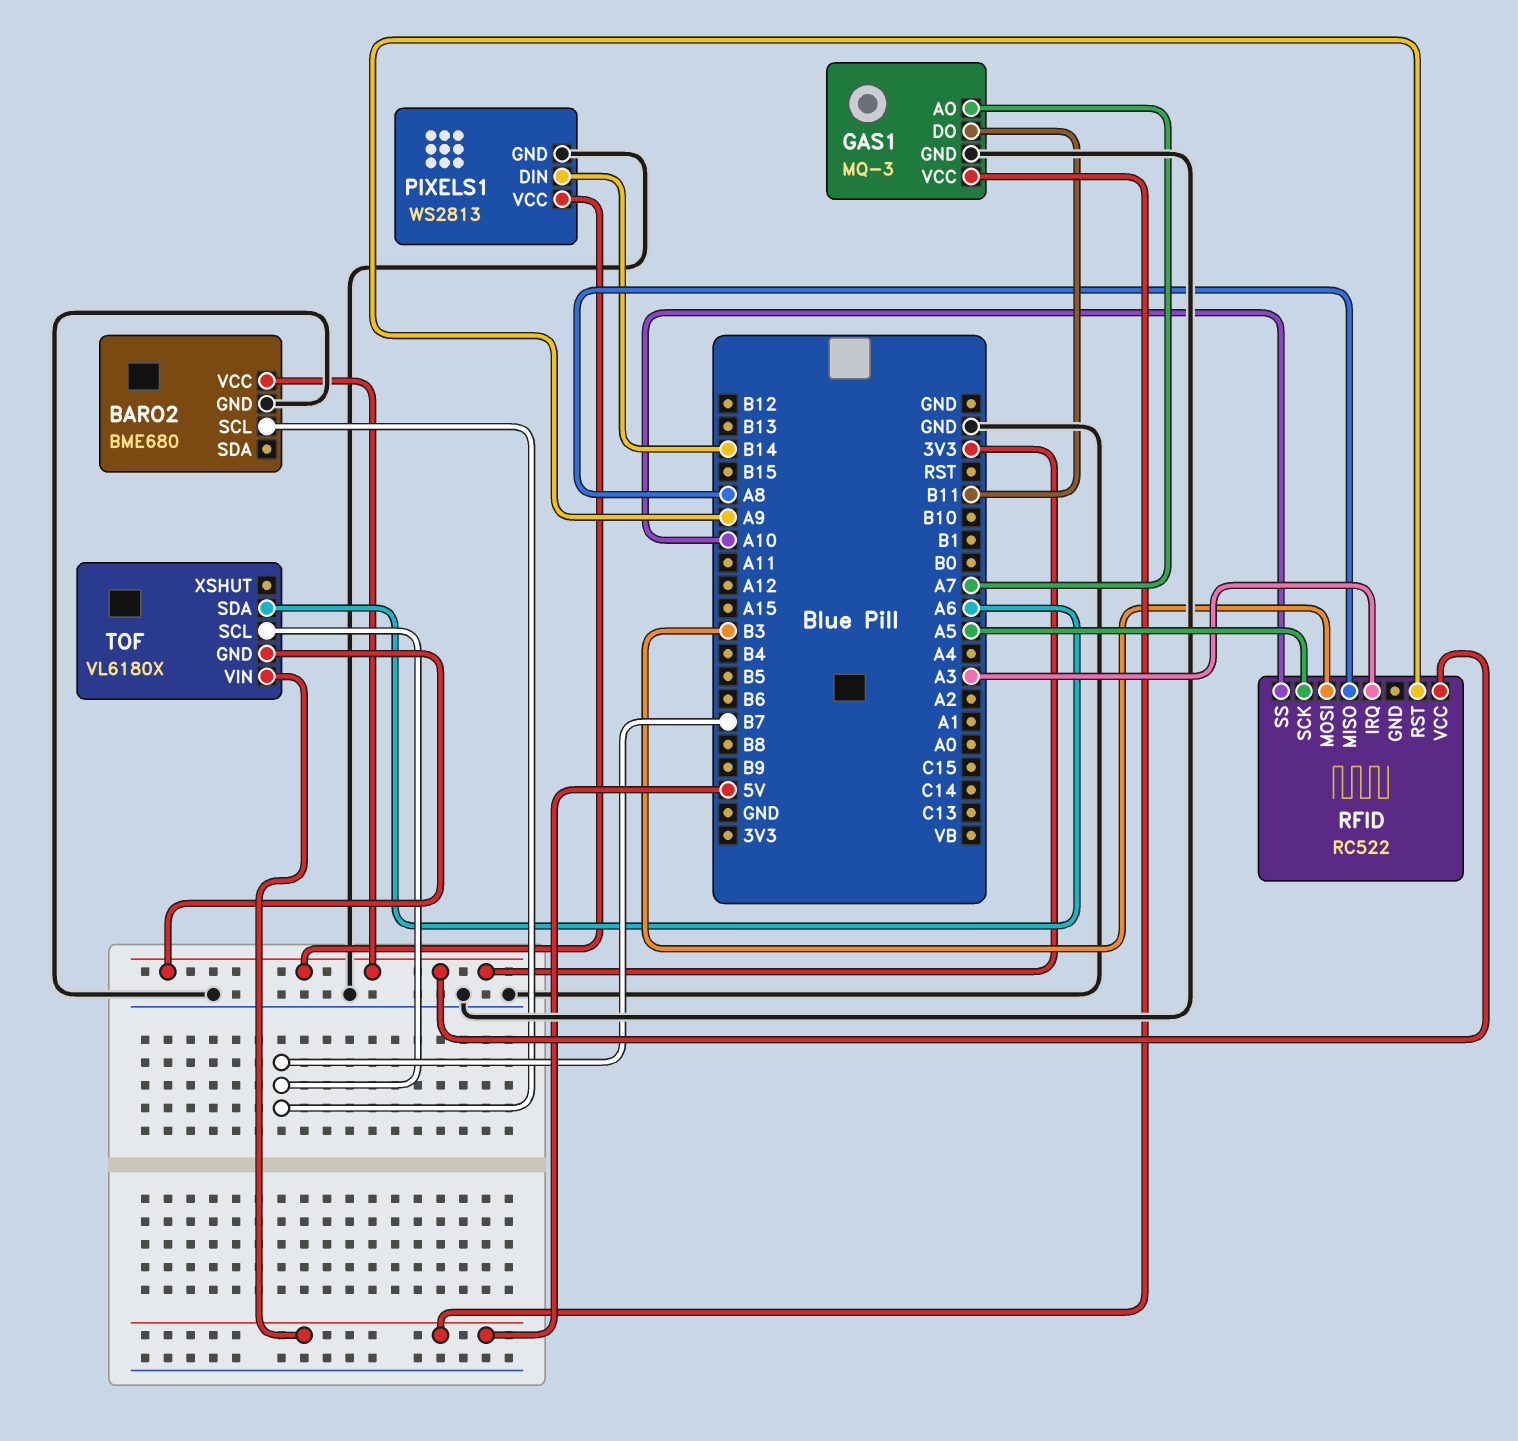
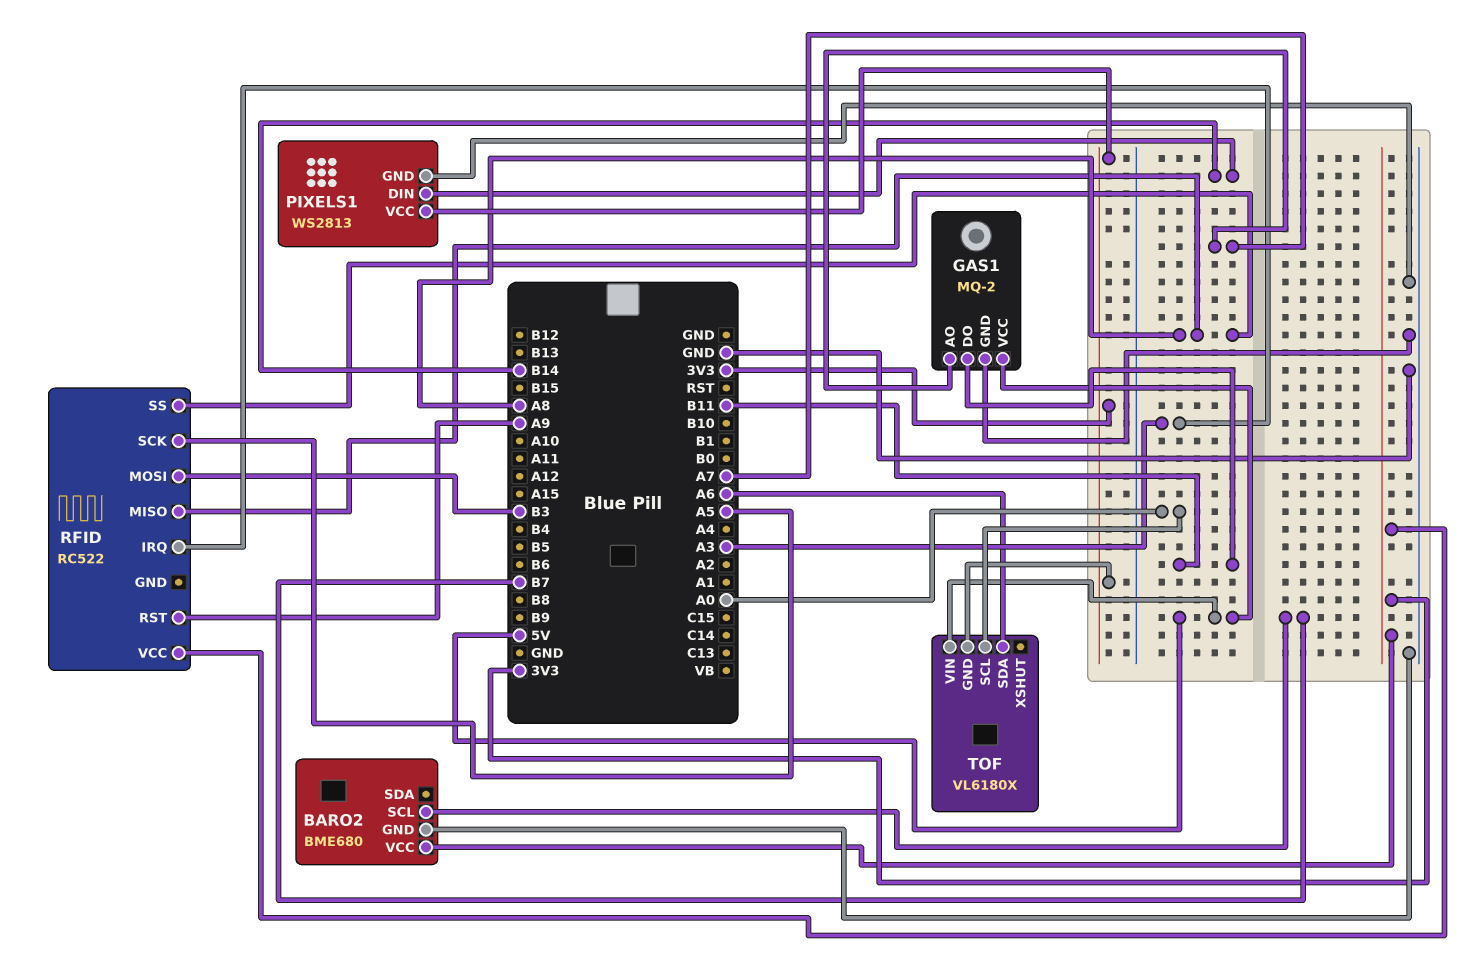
GAS1: MQ-3 -> MQ-2
RFID pin SS: A10 -> A8
TOF pin SCL: B7 -> A0

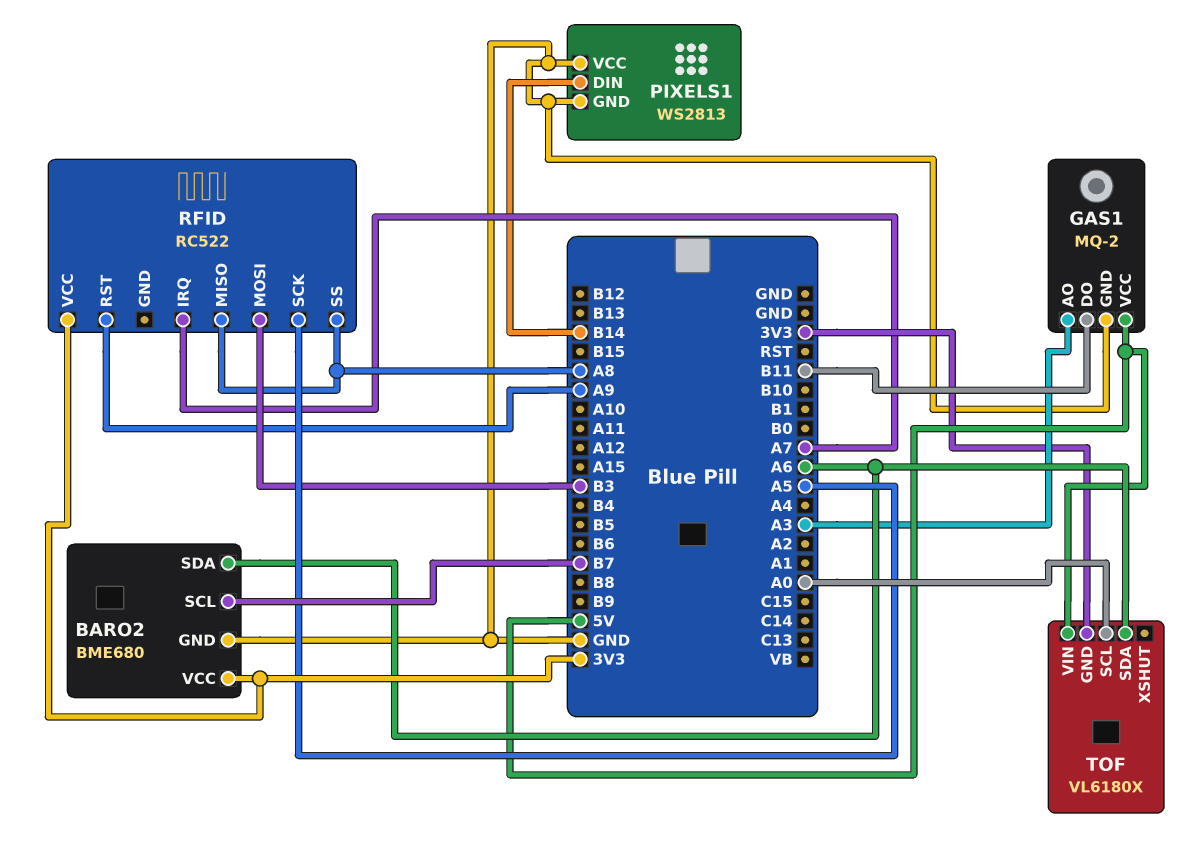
BARO2 pin SDA: none -> A6
GAS1 pin AO: A7 -> A3
PIXELS1 pin VCC: 3V3 -> GND
RFID pin IRQ: A3 -> A7

